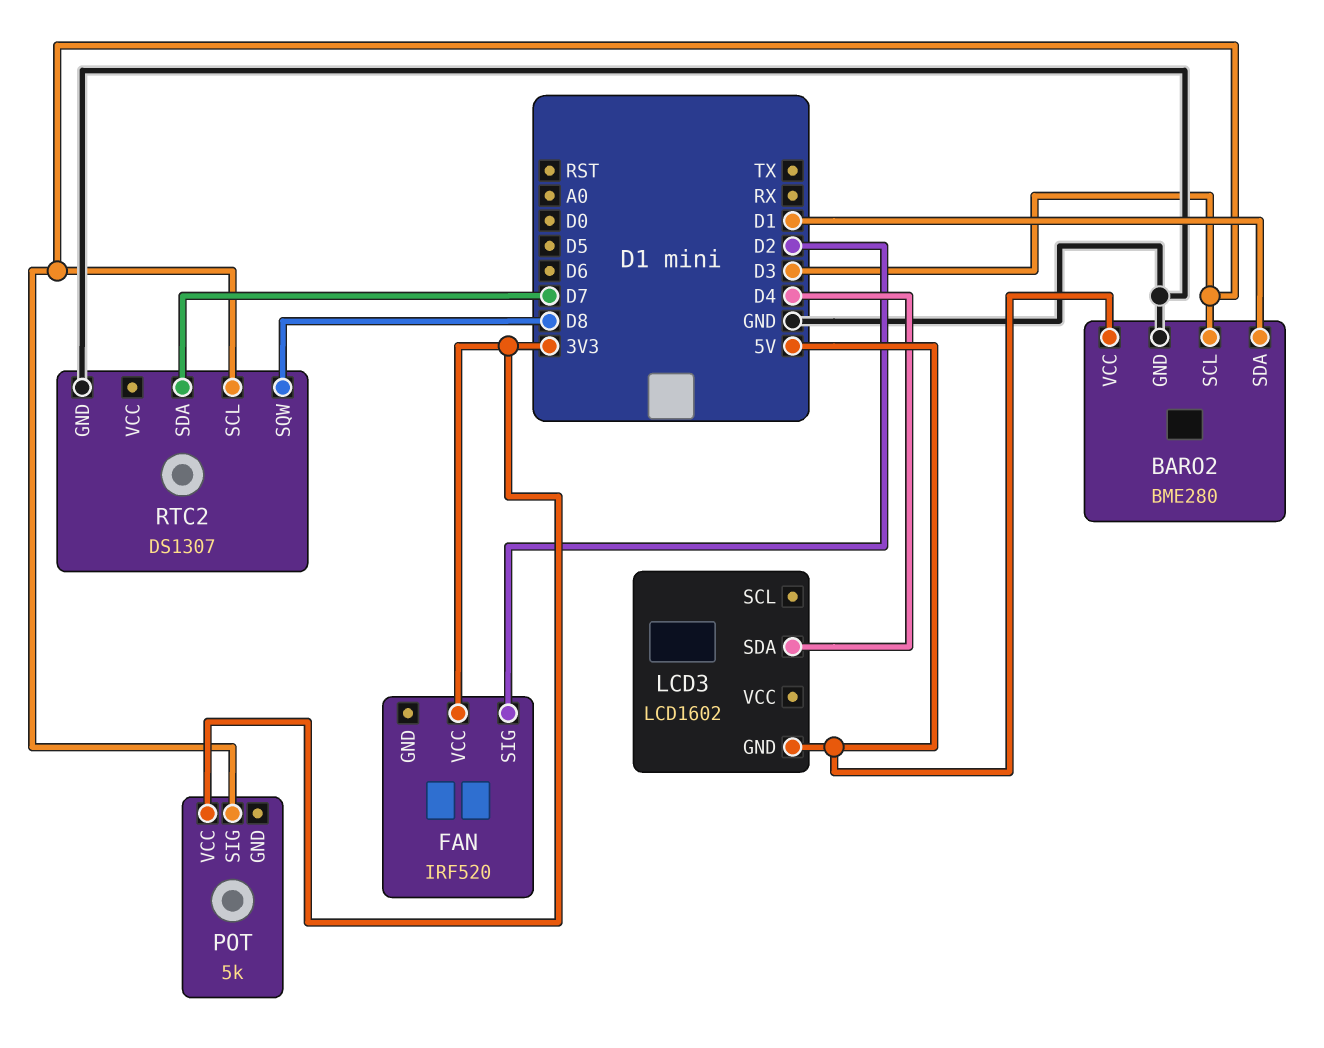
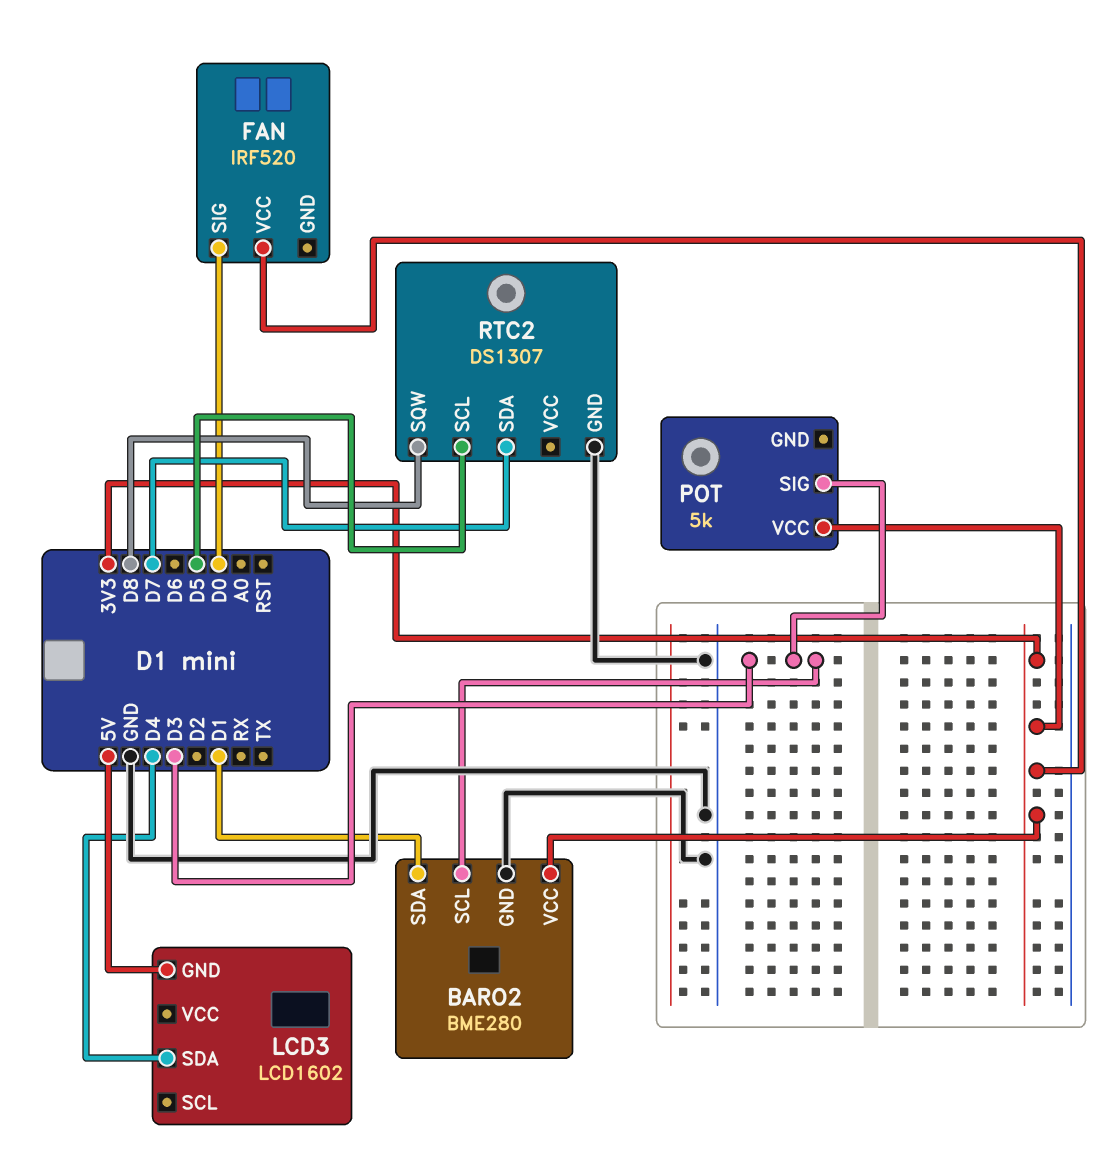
BARO2 pin VCC: 5V -> 3V3
FAN pin SIG: D2 -> D0
RTC2 pin SCL: D3 -> D5

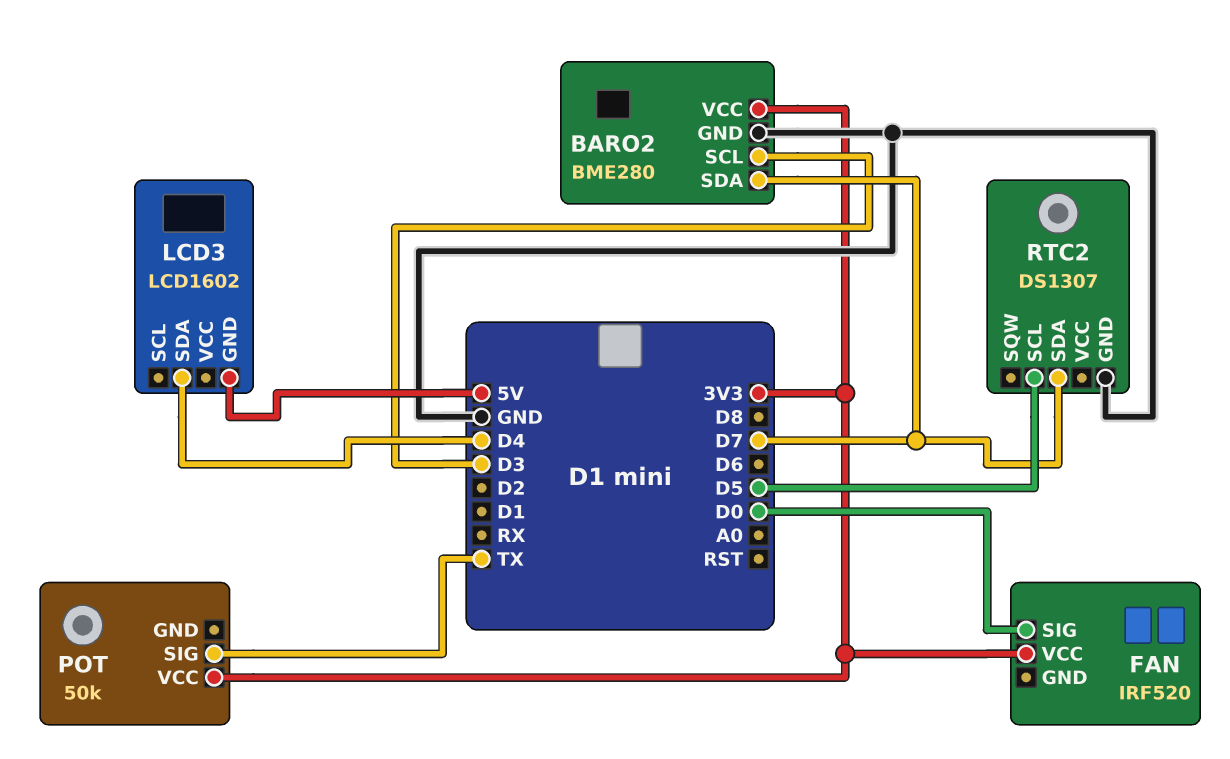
BARO2 pin SDA: D1 -> D7
POT: 5k -> 50k
POT pin SIG: D3 -> TX
RTC2 pin SQW: D8 -> none

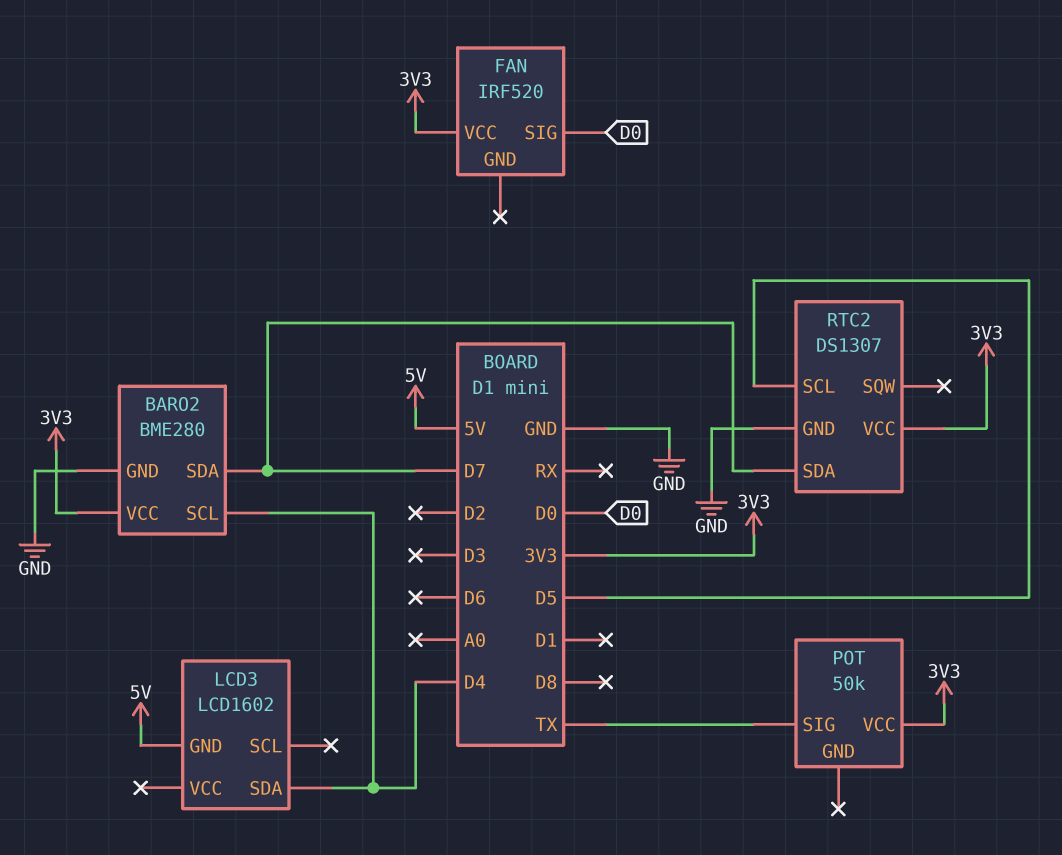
BARO2 pin SCL: D3 -> D4
RTC2 pin VCC: none -> 3V3

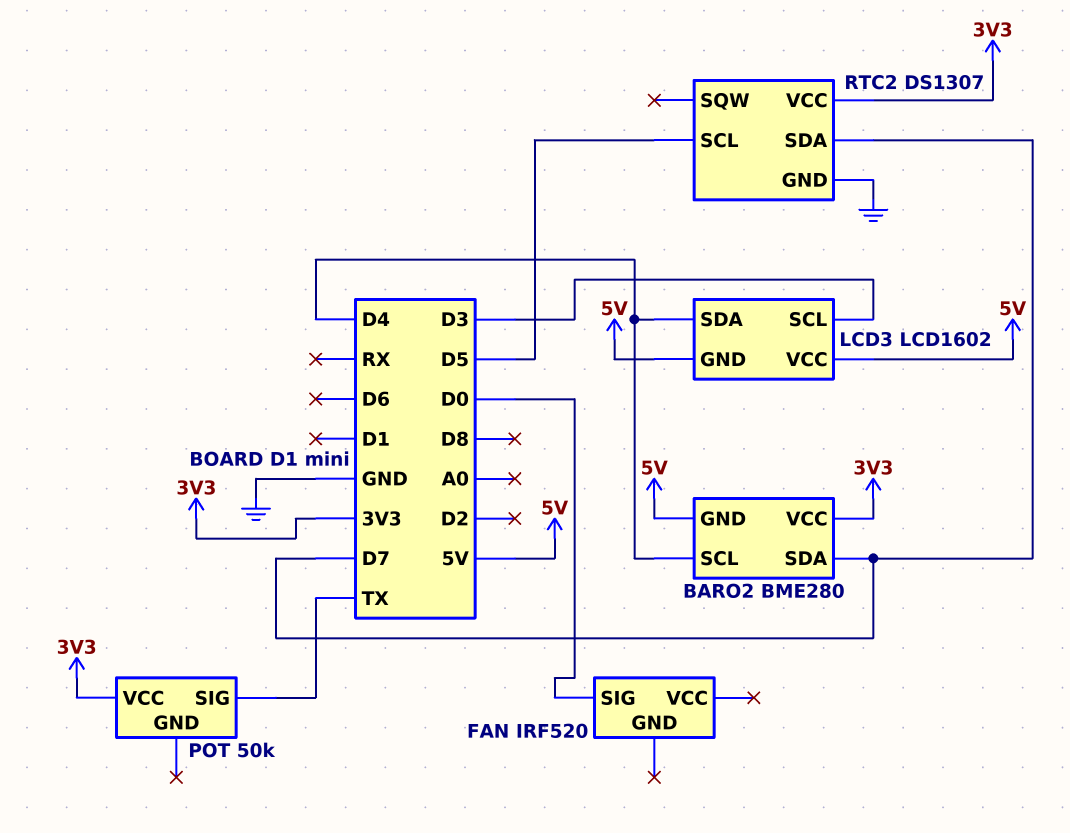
BARO2 pin GND: GND -> 5V
FAN pin VCC: 3V3 -> none
LCD3 pin SCL: none -> D3
LCD3 pin VCC: none -> 5V

